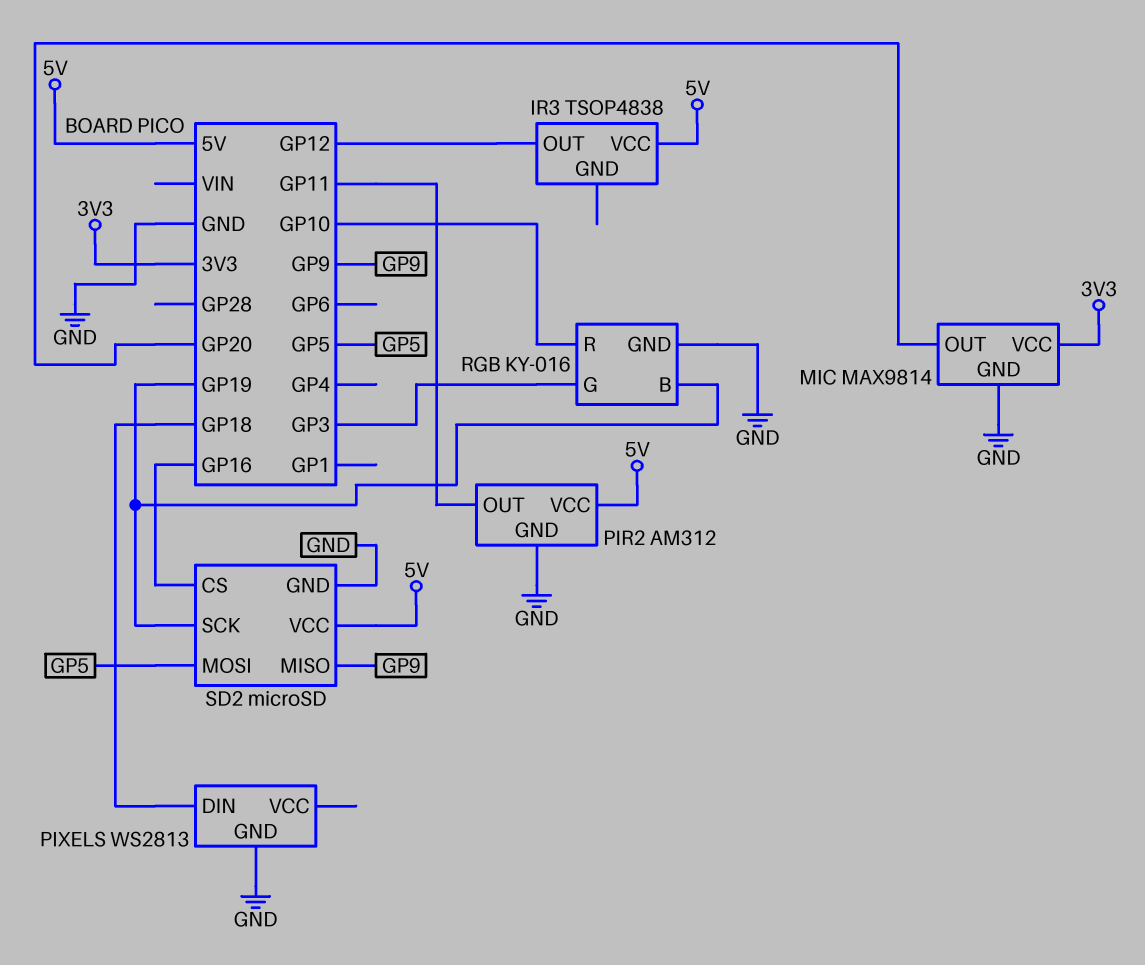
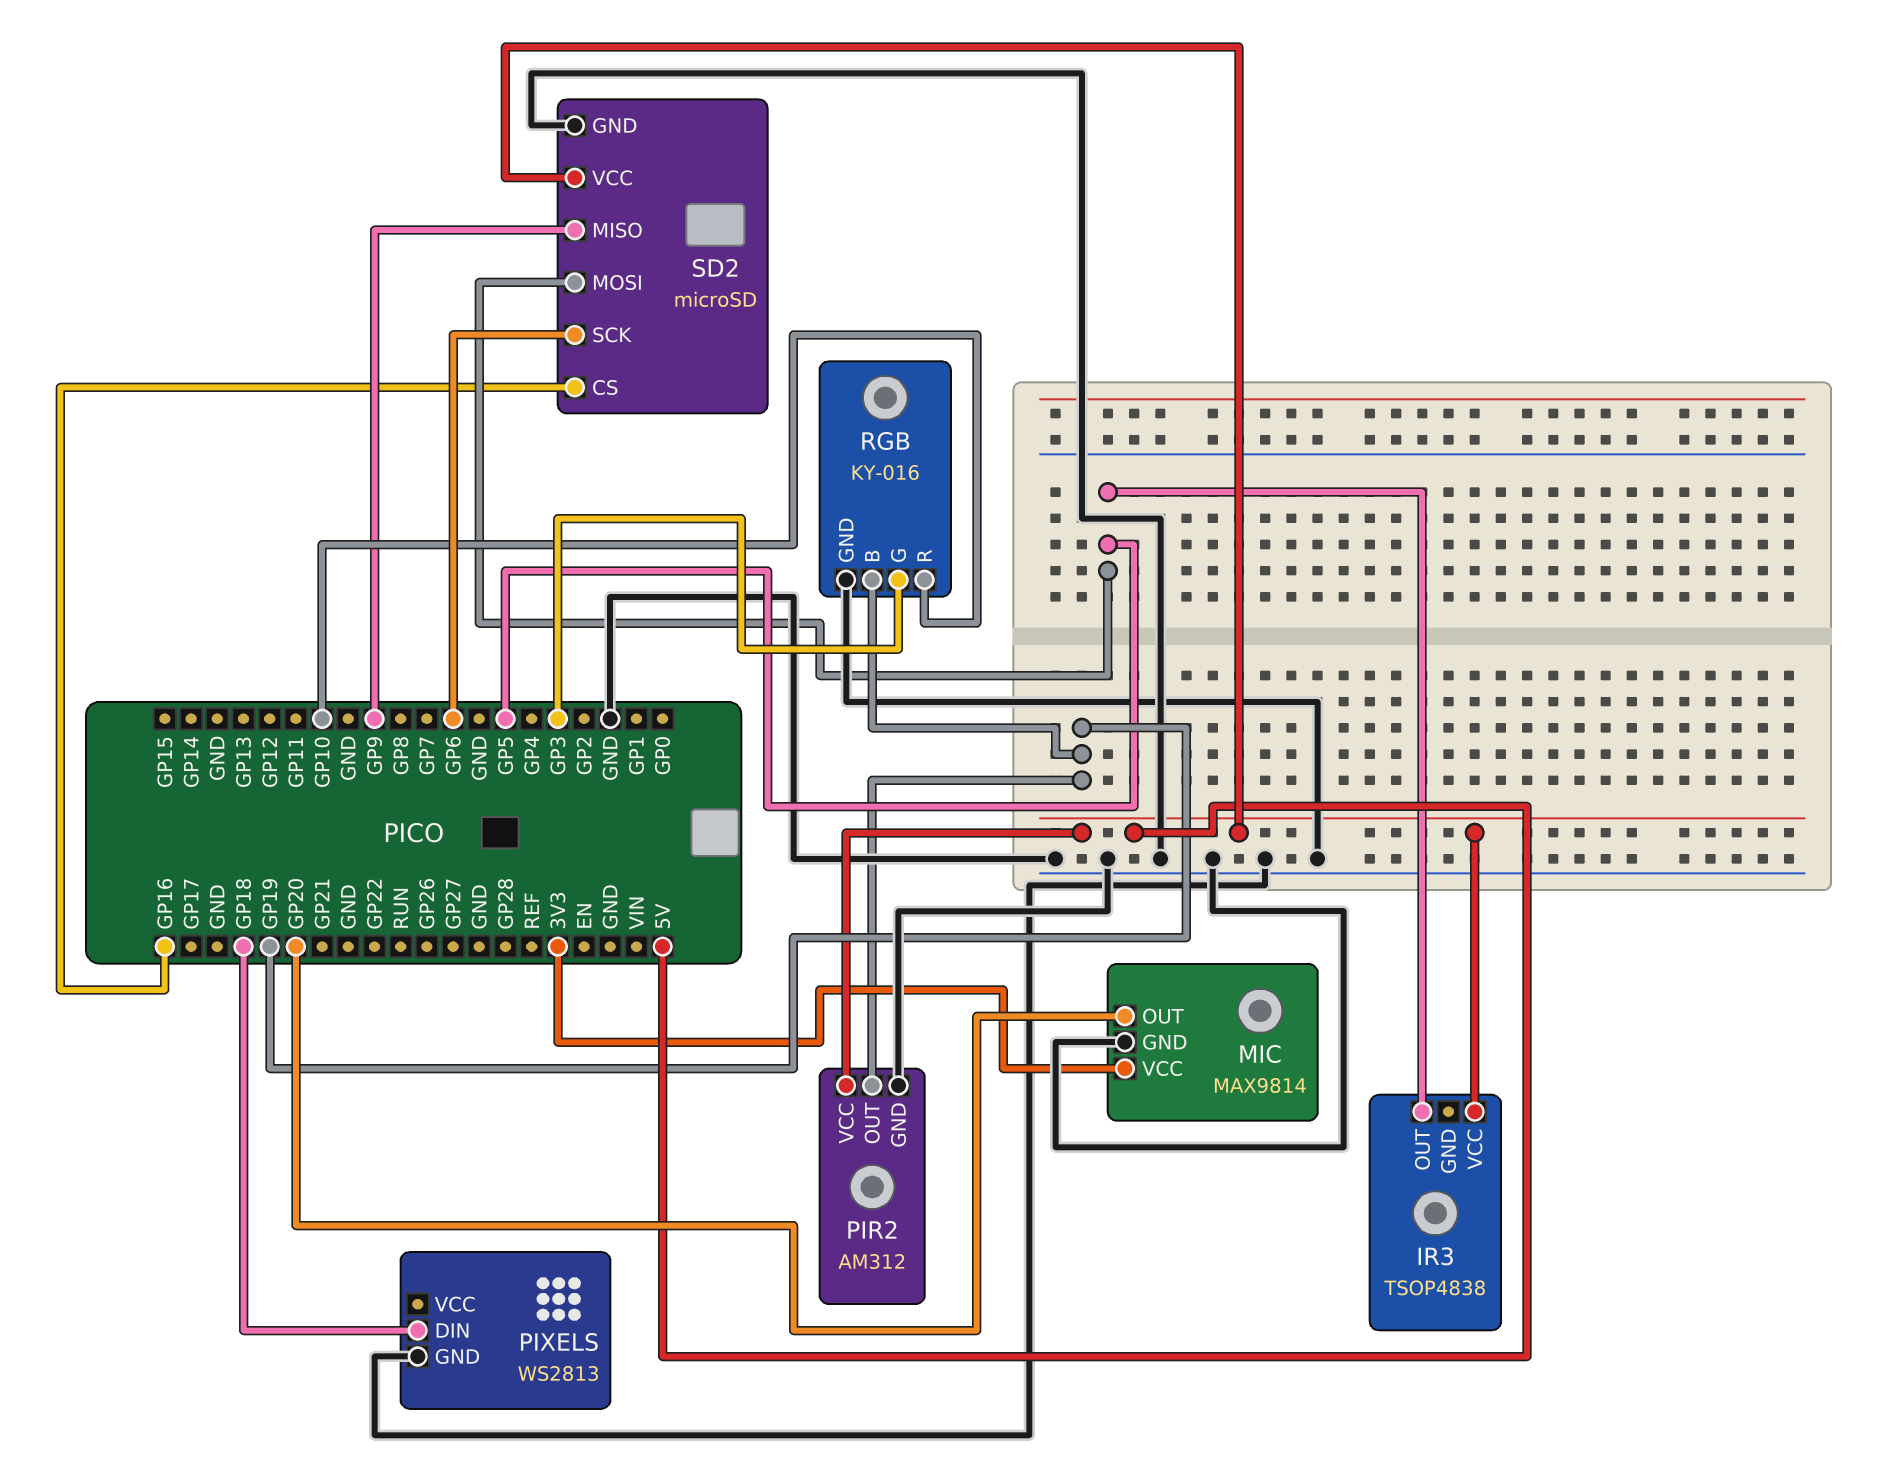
IR3 pin OUT: GP12 -> GP5
PIR2 pin OUT: GP11 -> GP19
SD2 pin SCK: GP19 -> GP6

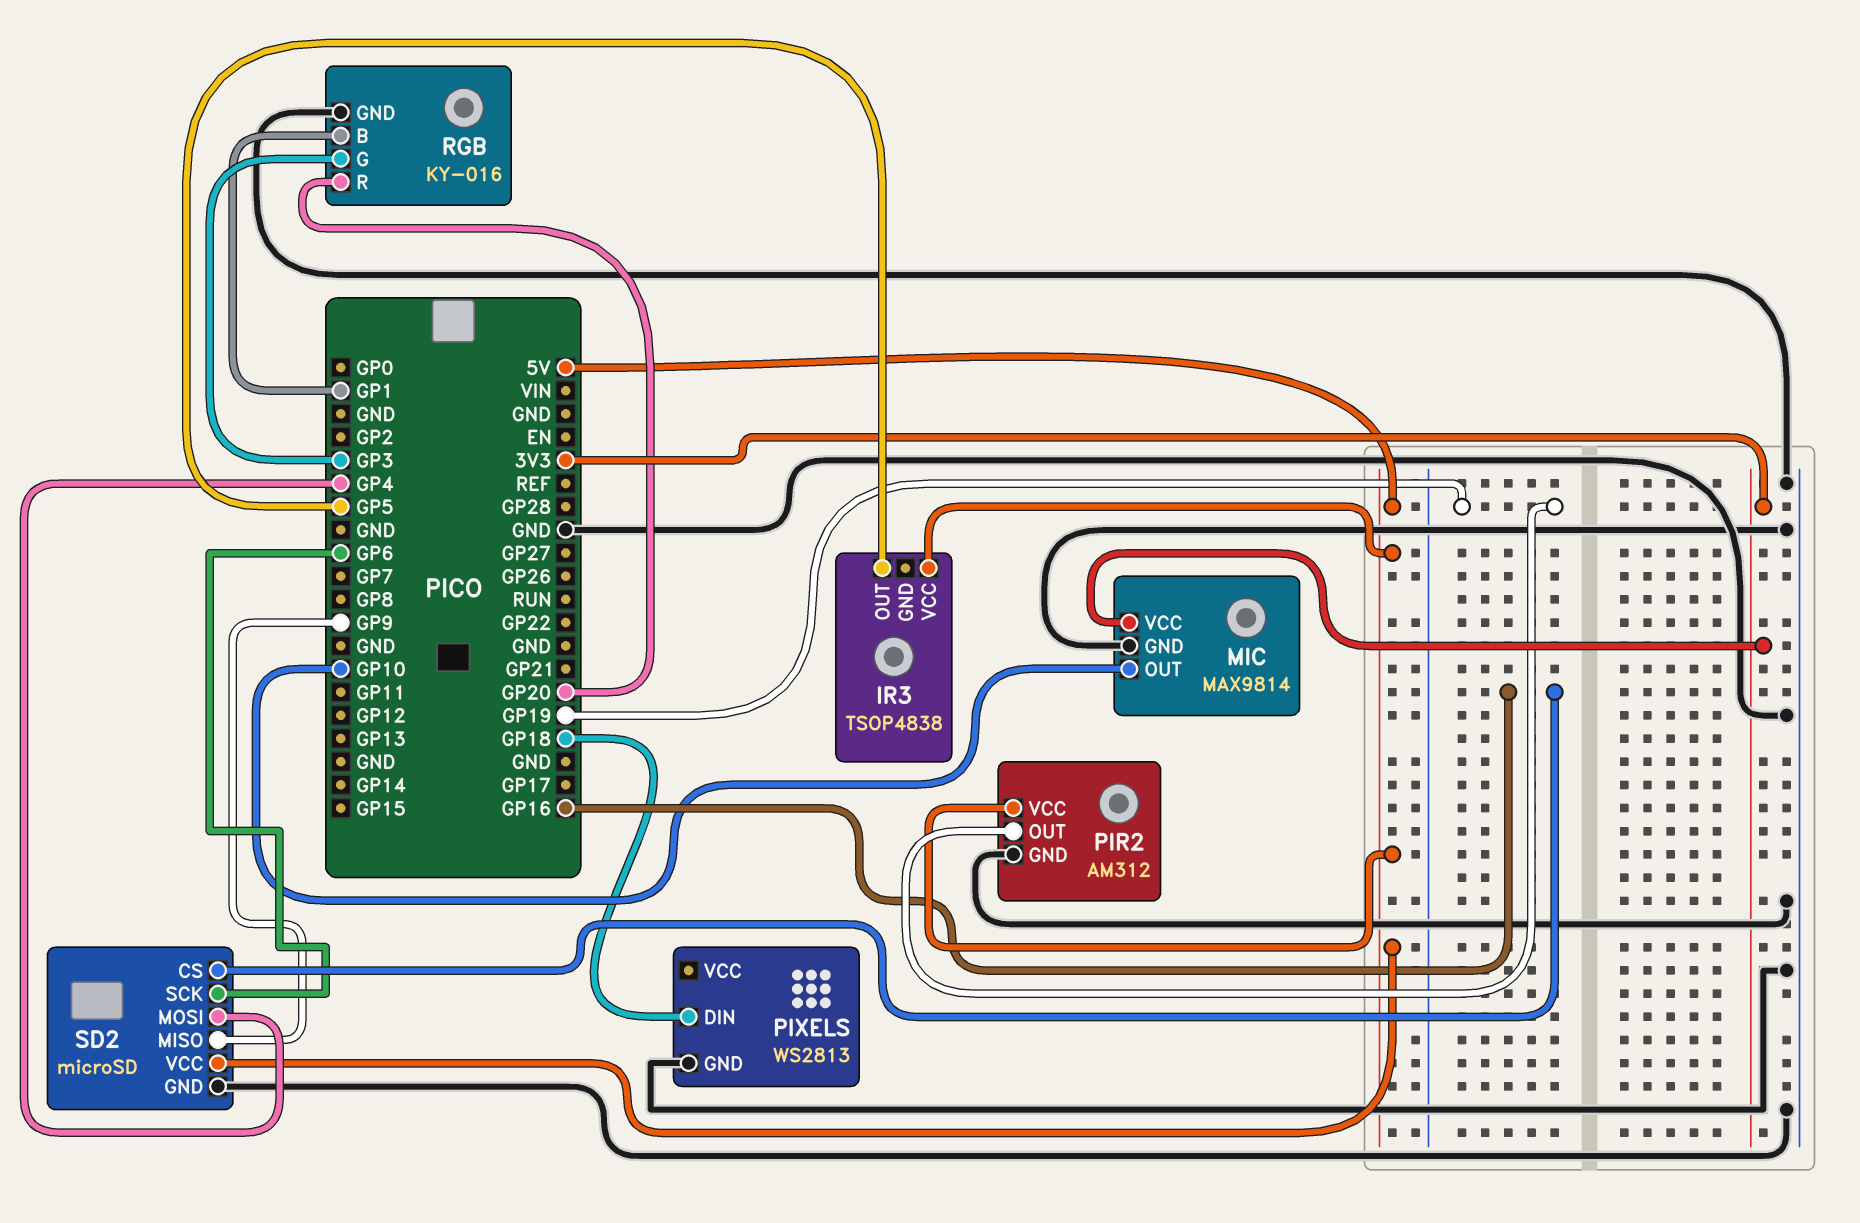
MIC pin OUT: GP20 -> GP10
RGB pin B: GP19 -> GP1
RGB pin R: GP10 -> GP20
SD2 pin MOSI: GP5 -> GP4

